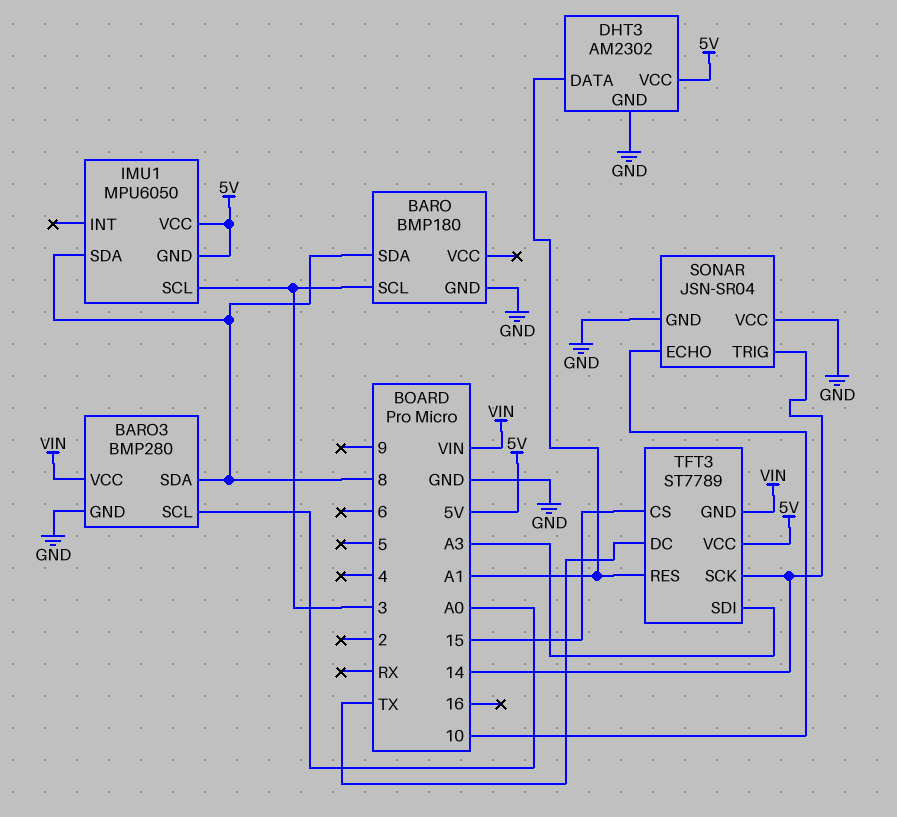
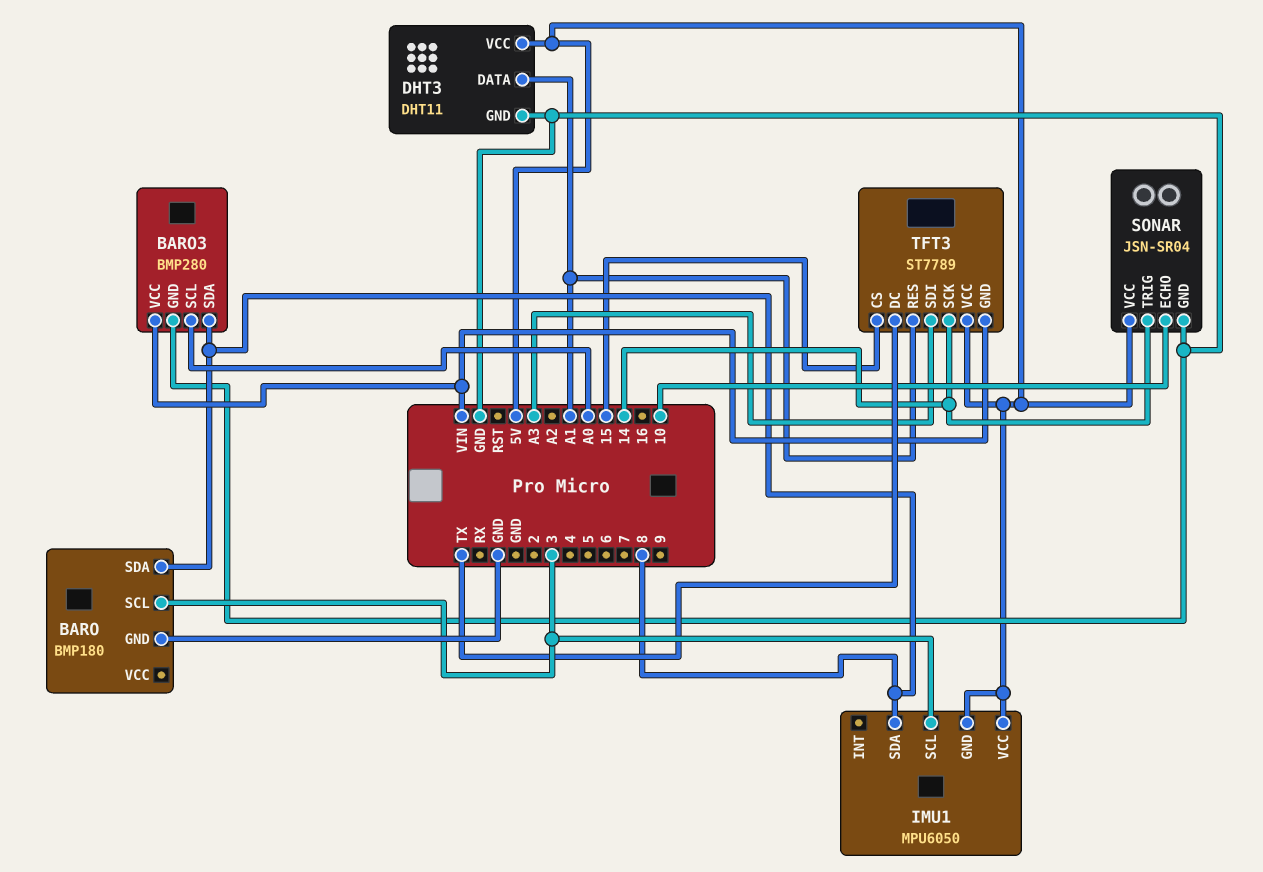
DHT3: AM2302 -> DHT11
SONAR pin VCC: GND -> 5V

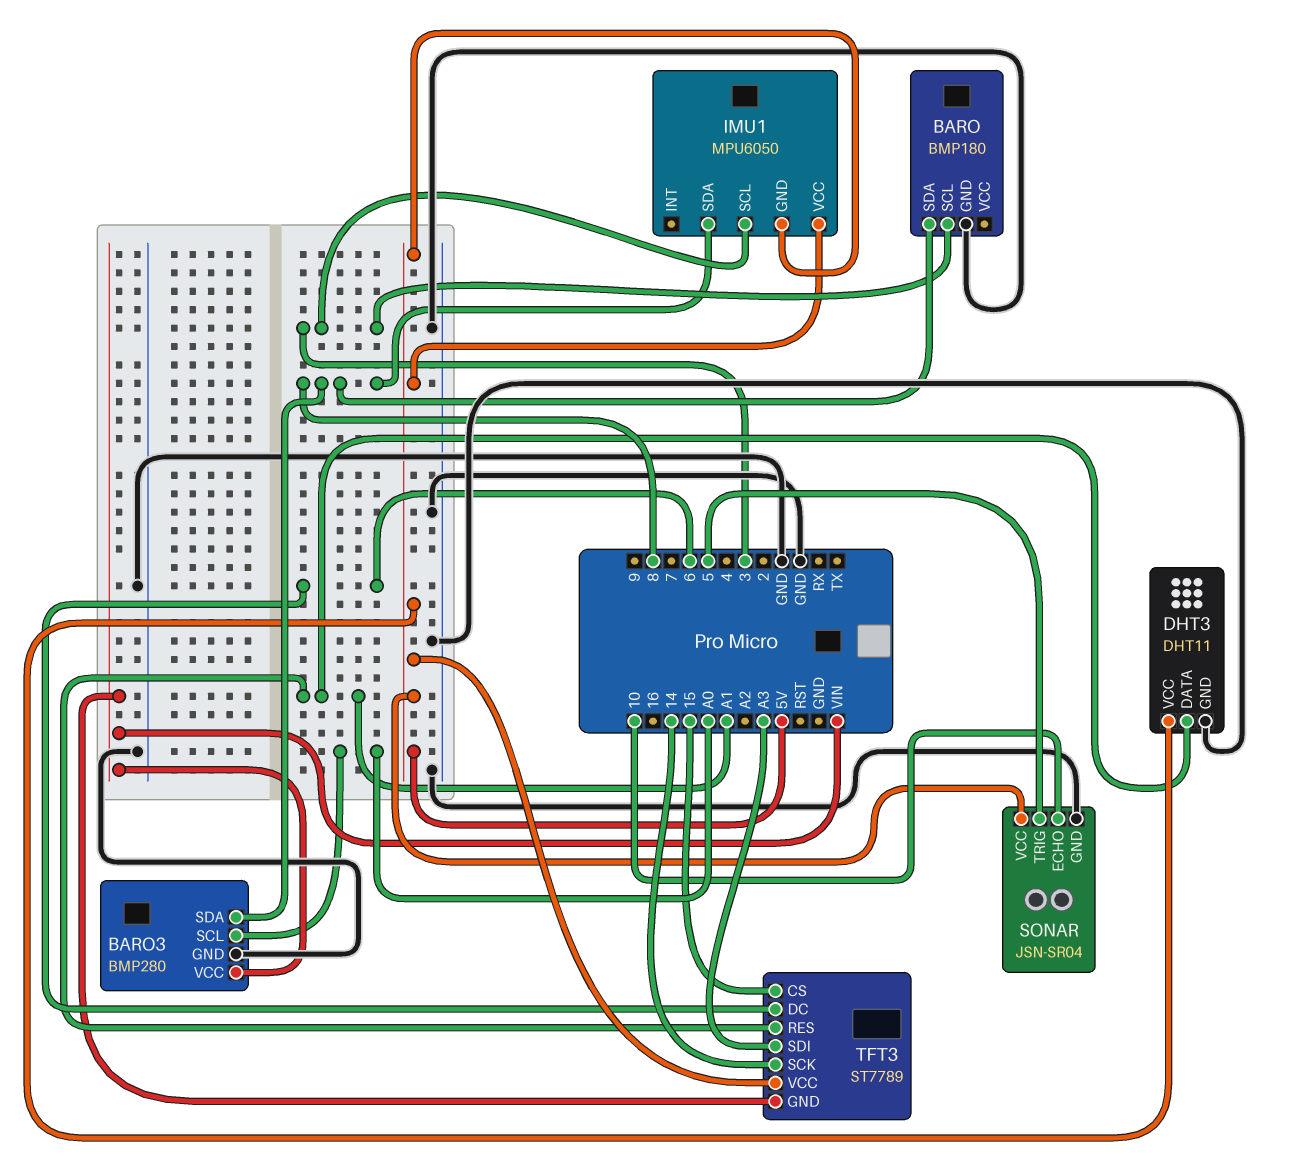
SONAR pin TRIG: 14 -> 5
TFT3 pin DC: TX -> 6

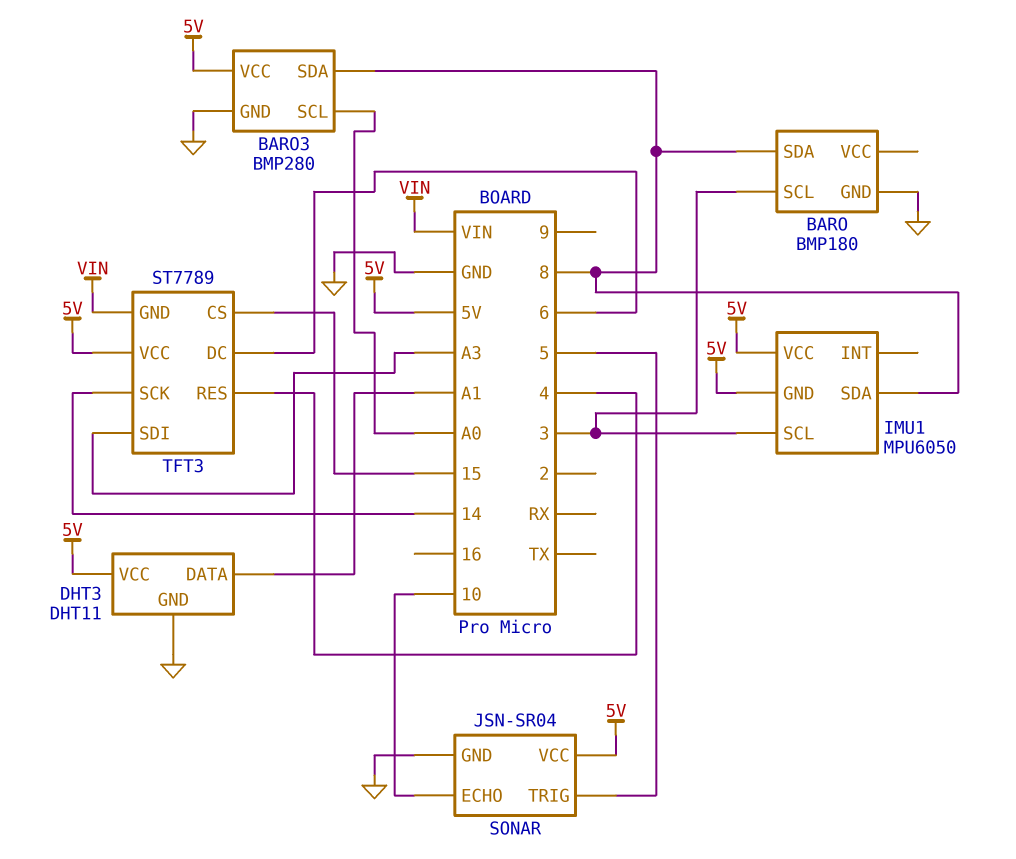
BARO3 pin VCC: VIN -> 5V
TFT3 pin RES: A1 -> 4

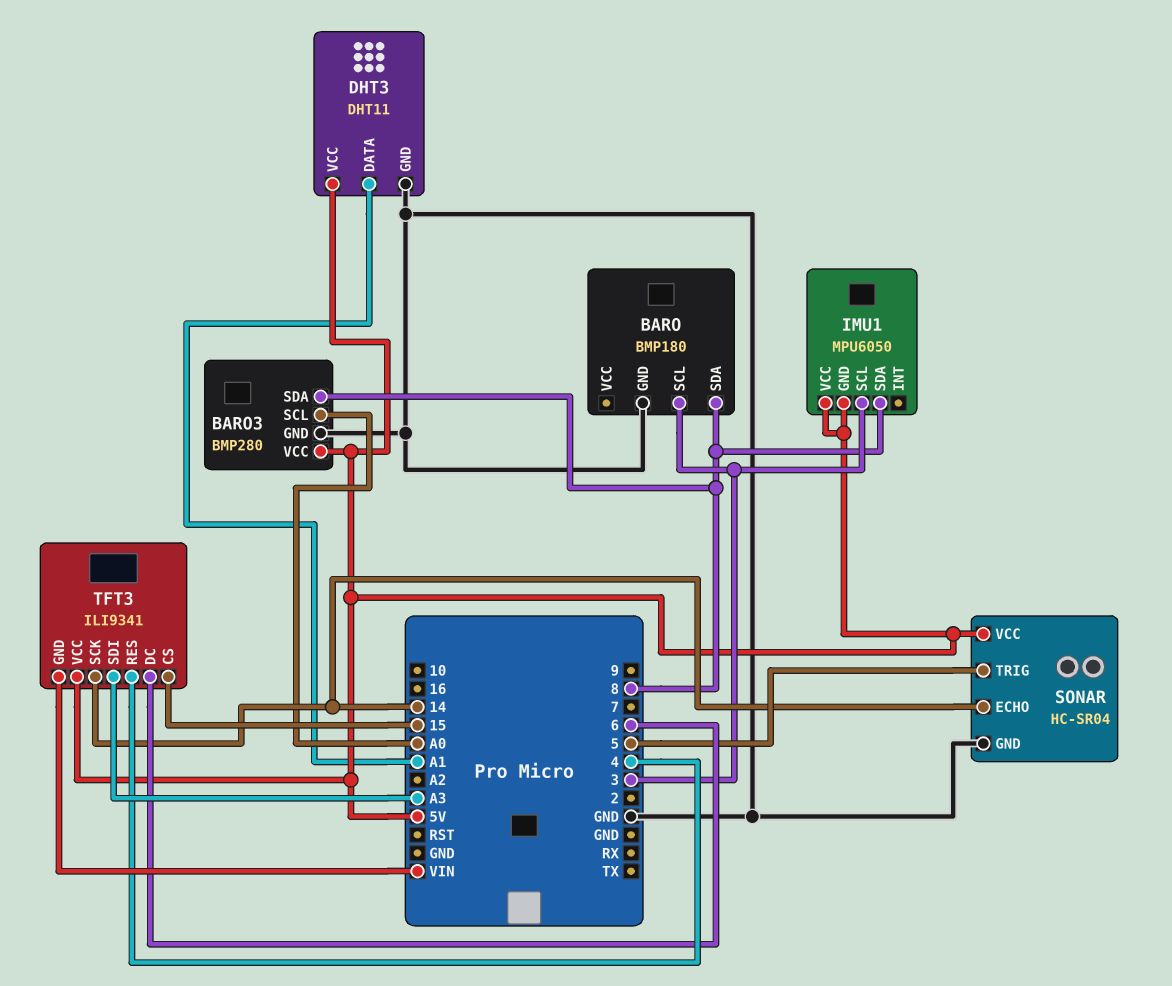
SONAR: JSN-SR04 -> HC-SR04
SONAR pin ECHO: 10 -> 14
TFT3: ST7789 -> ILI9341

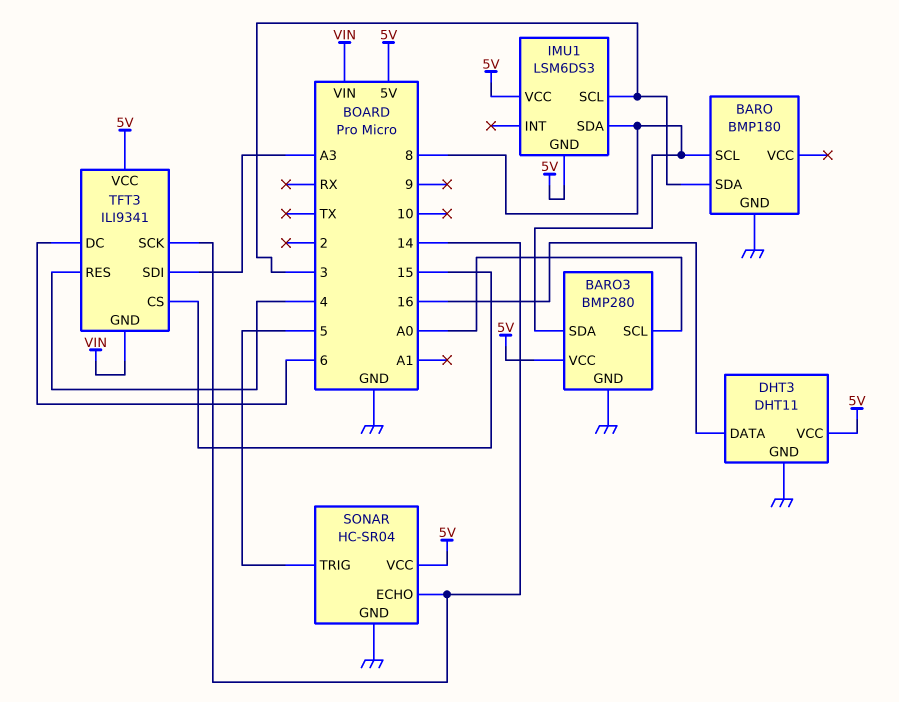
BARO pin SCL: 3 -> 8
BARO pin SDA: 8 -> 3
DHT3 pin DATA: A1 -> 16
IMU1: MPU6050 -> LSM6DS3

